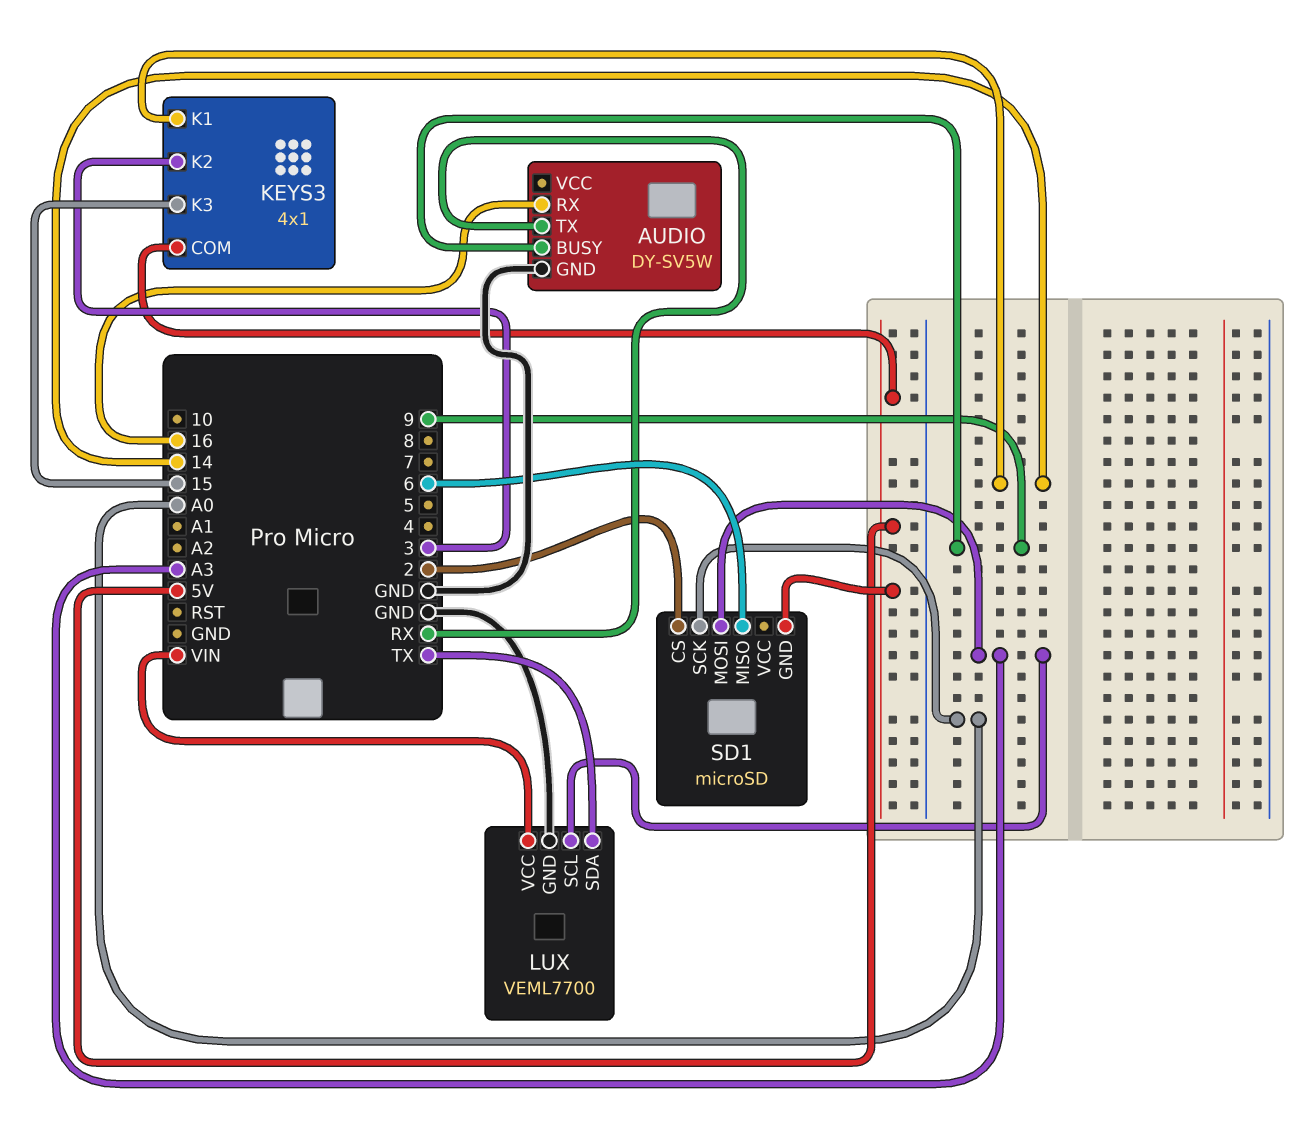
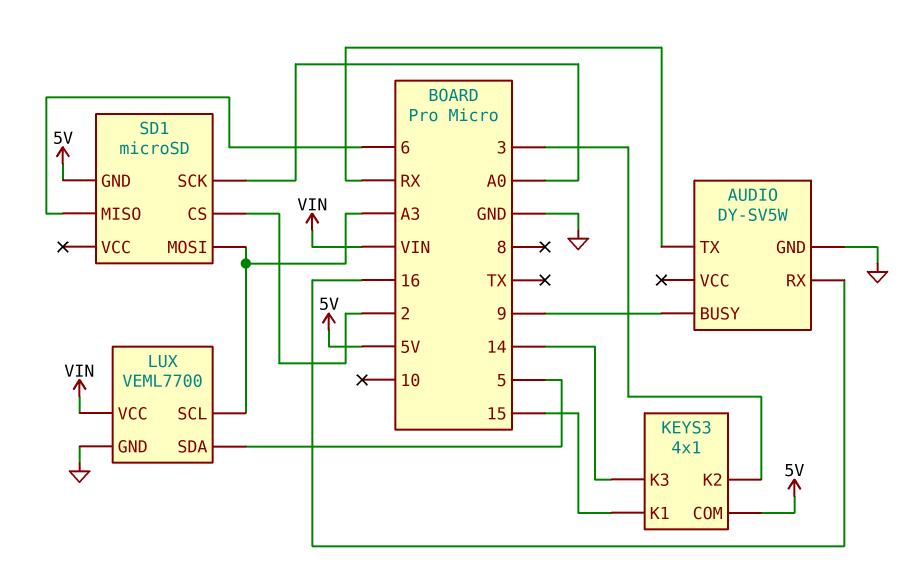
KEYS3 pin K1: 14 -> 15
KEYS3 pin K3: 15 -> 14
LUX pin SDA: TX -> 5

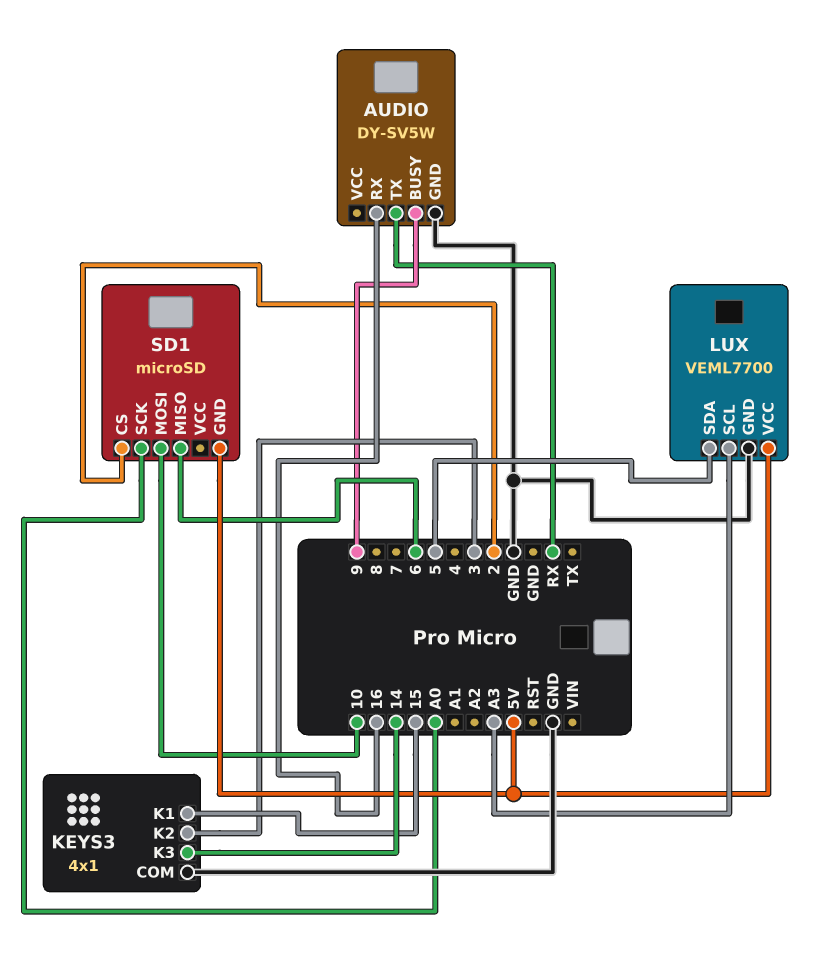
KEYS3 pin COM: 5V -> GND
LUX pin VCC: VIN -> 5V
SD1 pin MOSI: A3 -> 10

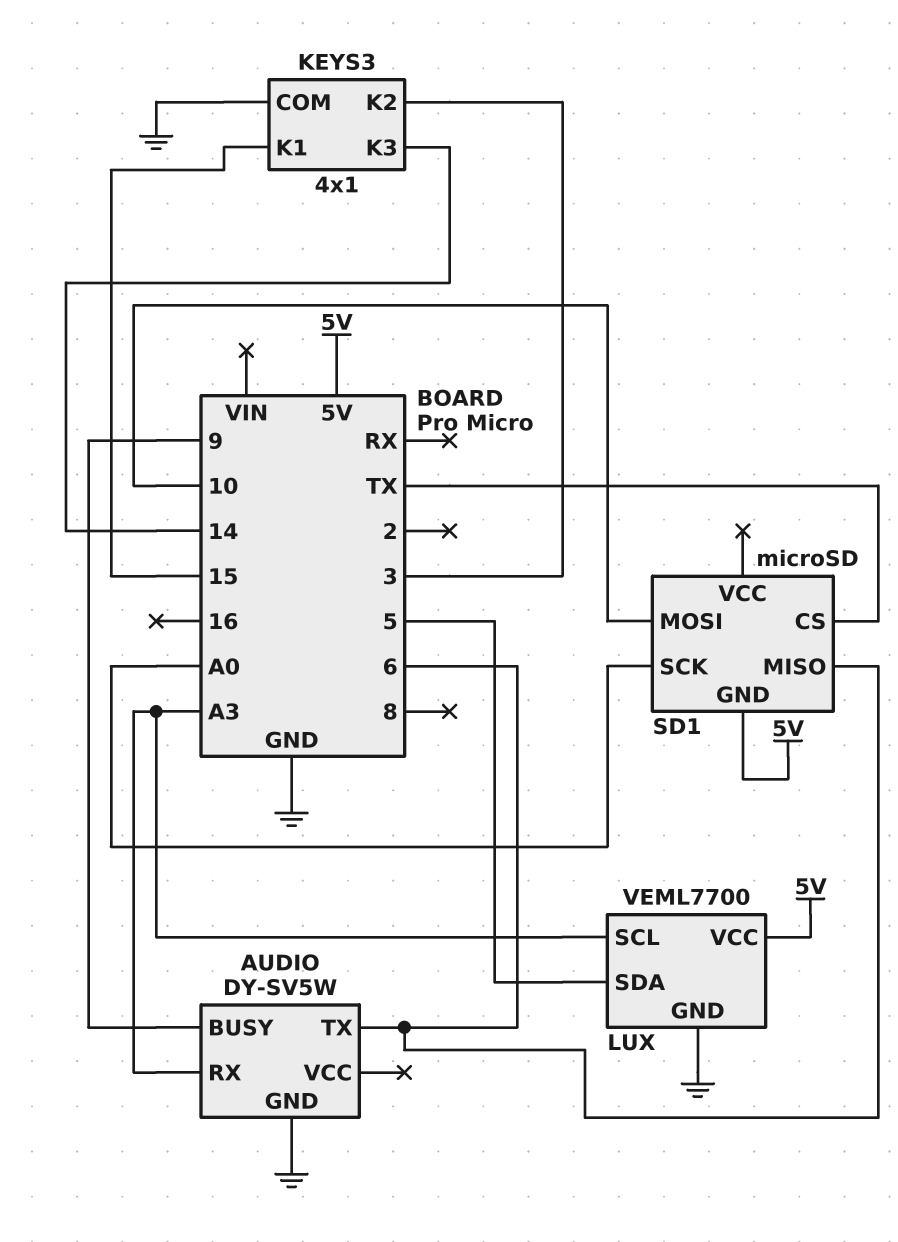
AUDIO pin RX: 16 -> A3
AUDIO pin TX: RX -> 6
SD1 pin CS: 2 -> TX

